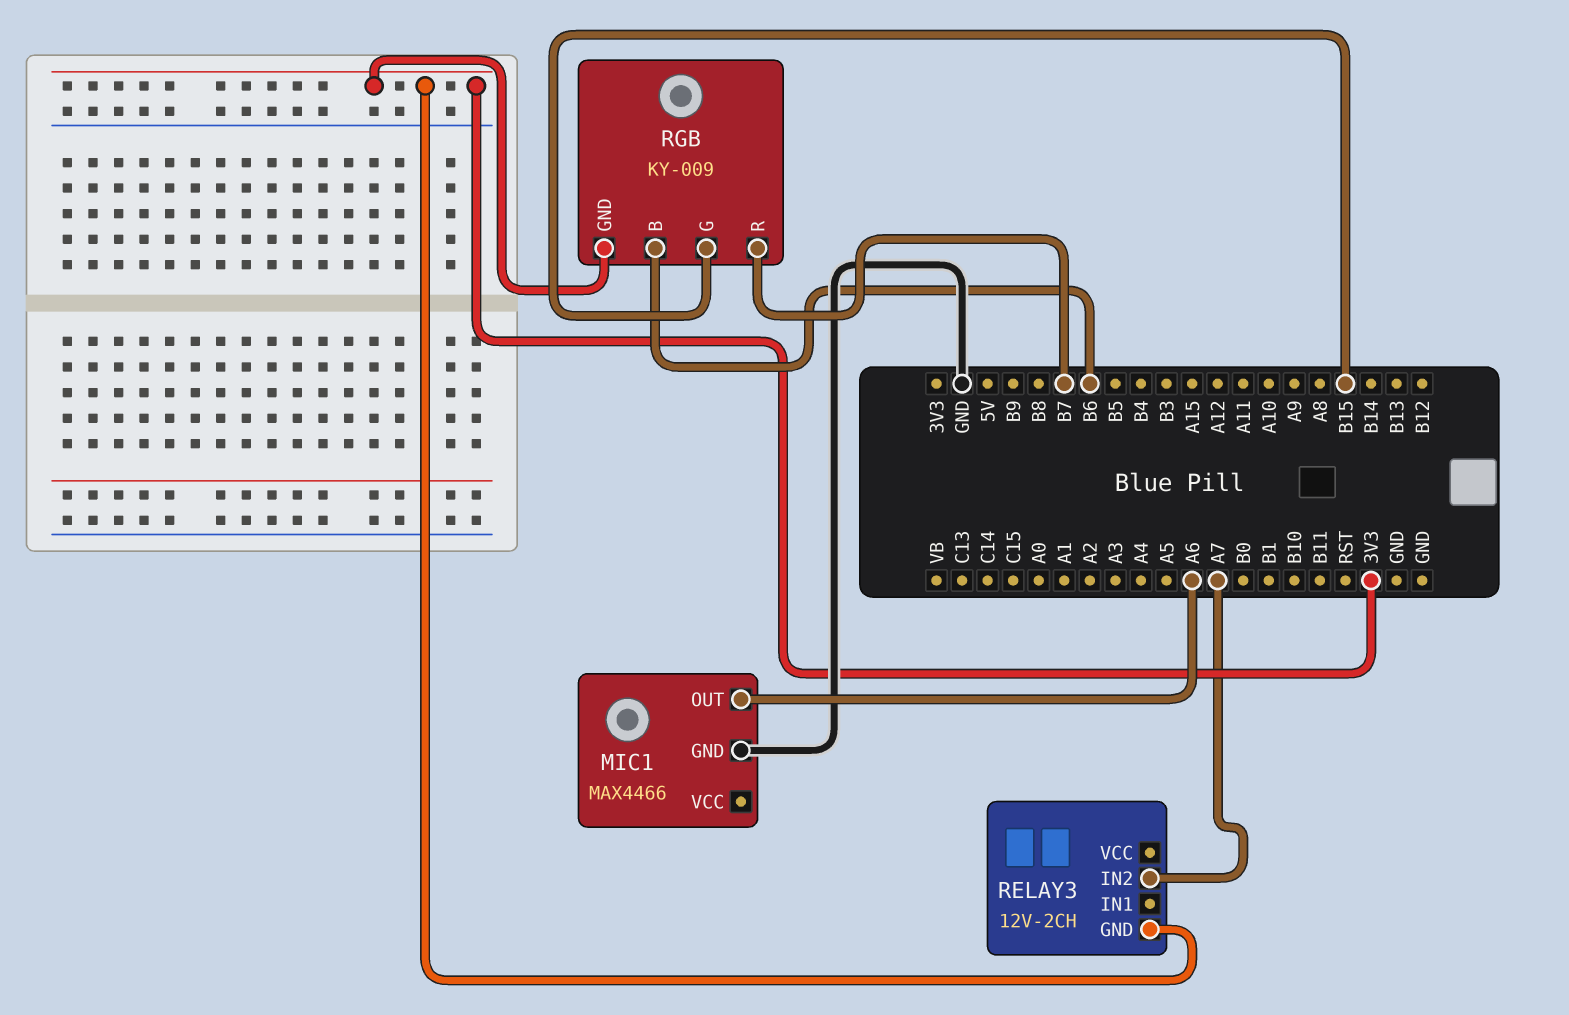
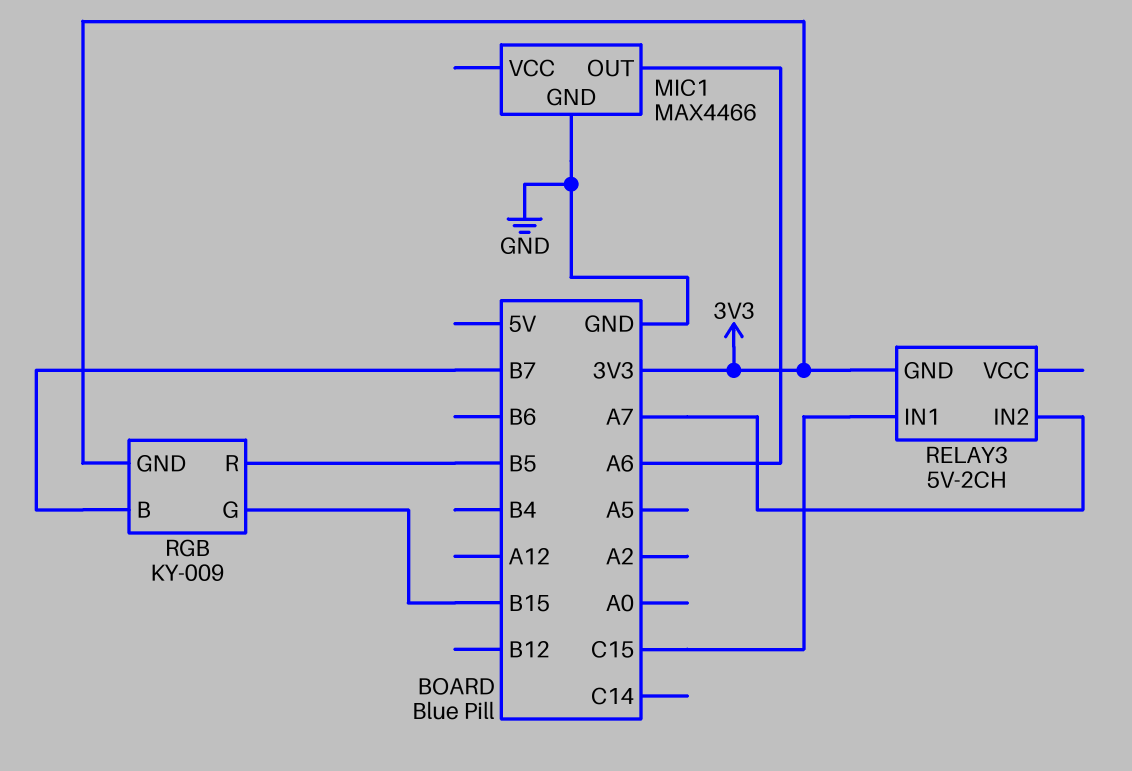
RELAY3: 12V-2CH -> 5V-2CH
RELAY3 pin IN1: none -> C15
RGB pin B: B6 -> B7
RGB pin R: B7 -> B5

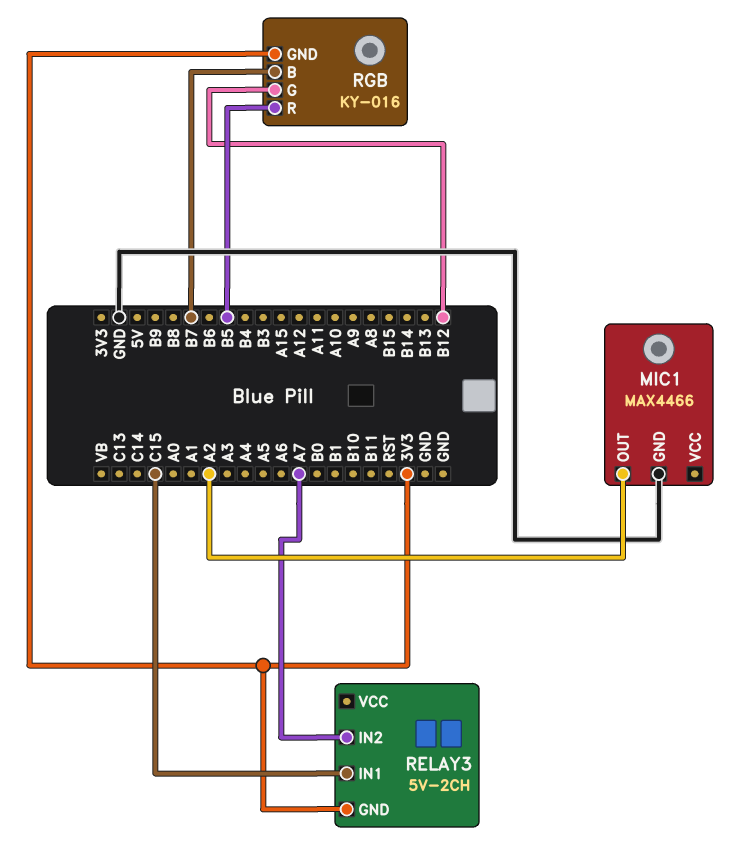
MIC1 pin OUT: A6 -> A2
RGB: KY-009 -> KY-016
RGB pin G: B15 -> B12

